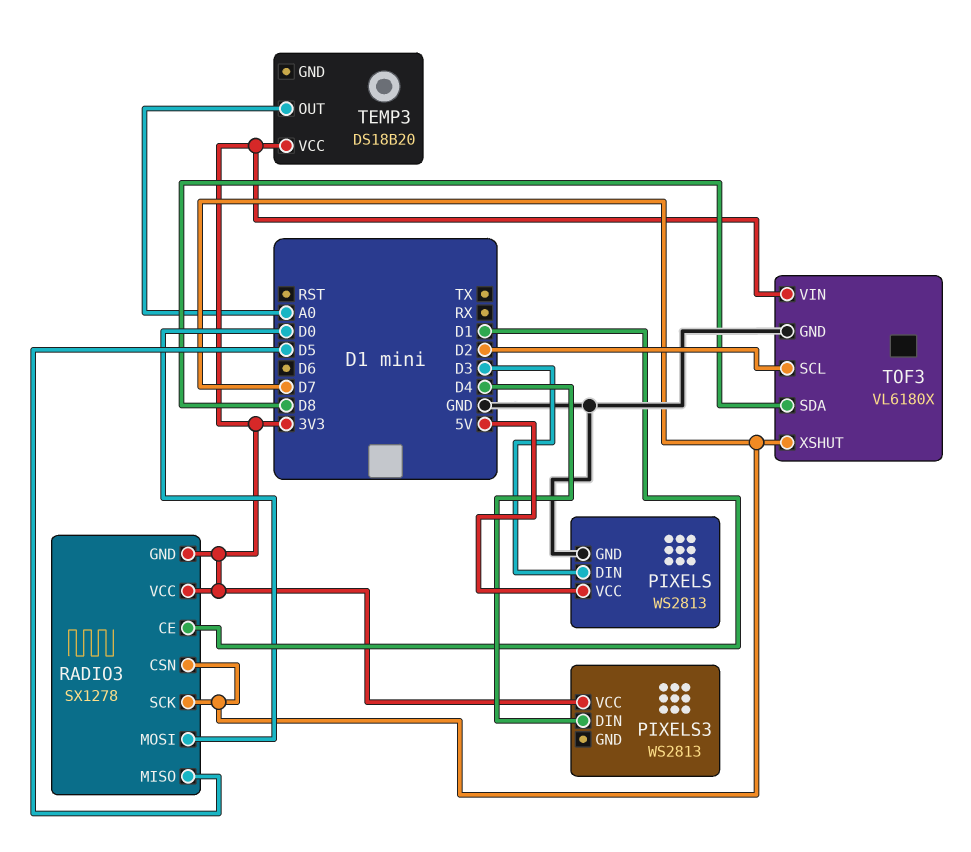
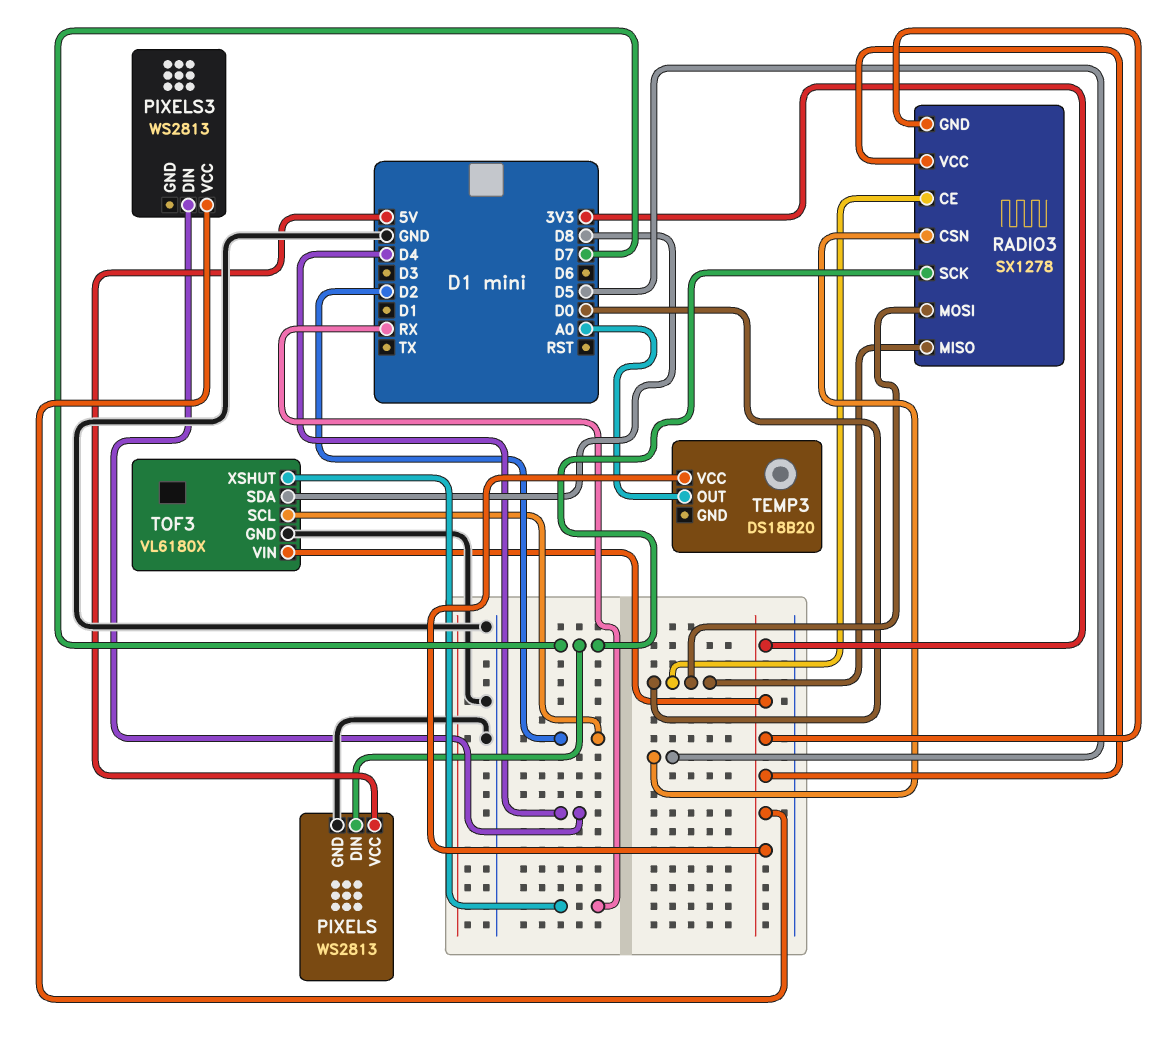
PIXELS pin DIN: D3 -> D7
RADIO3 pin CE: D1 -> D0
RADIO3 pin CSN: D7 -> D5
RADIO3 pin MISO: D5 -> D0
TOF3 pin XSHUT: D7 -> RX

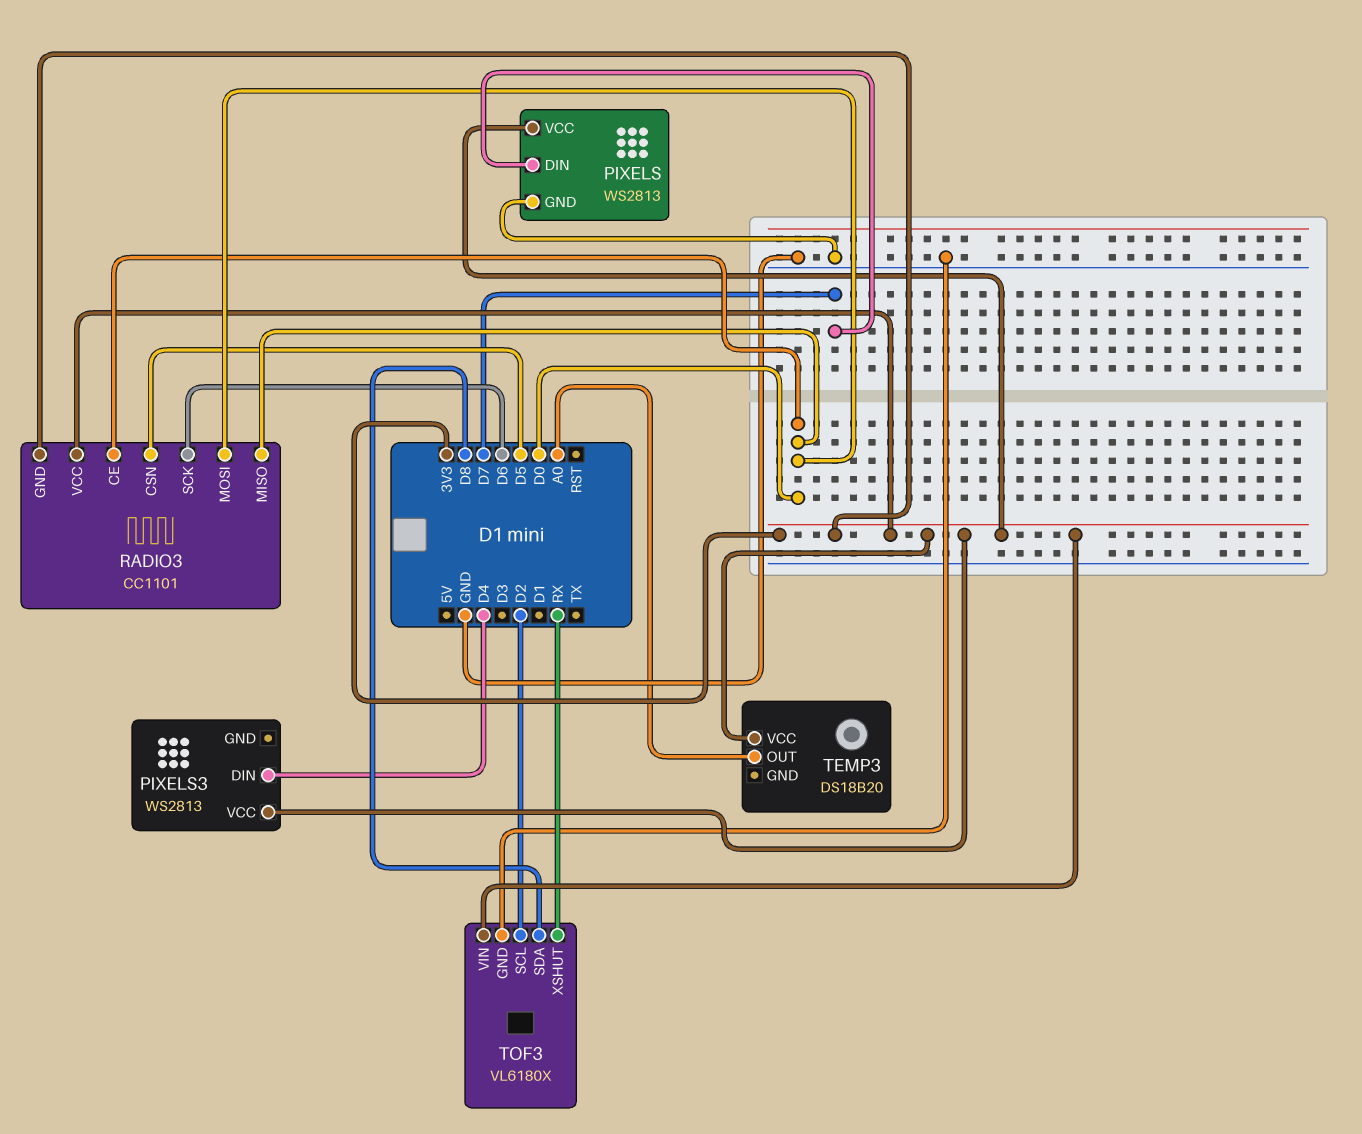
PIXELS pin VCC: 5V -> 3V3
RADIO3: SX1278 -> CC1101
RADIO3 pin SCK: D7 -> D6

